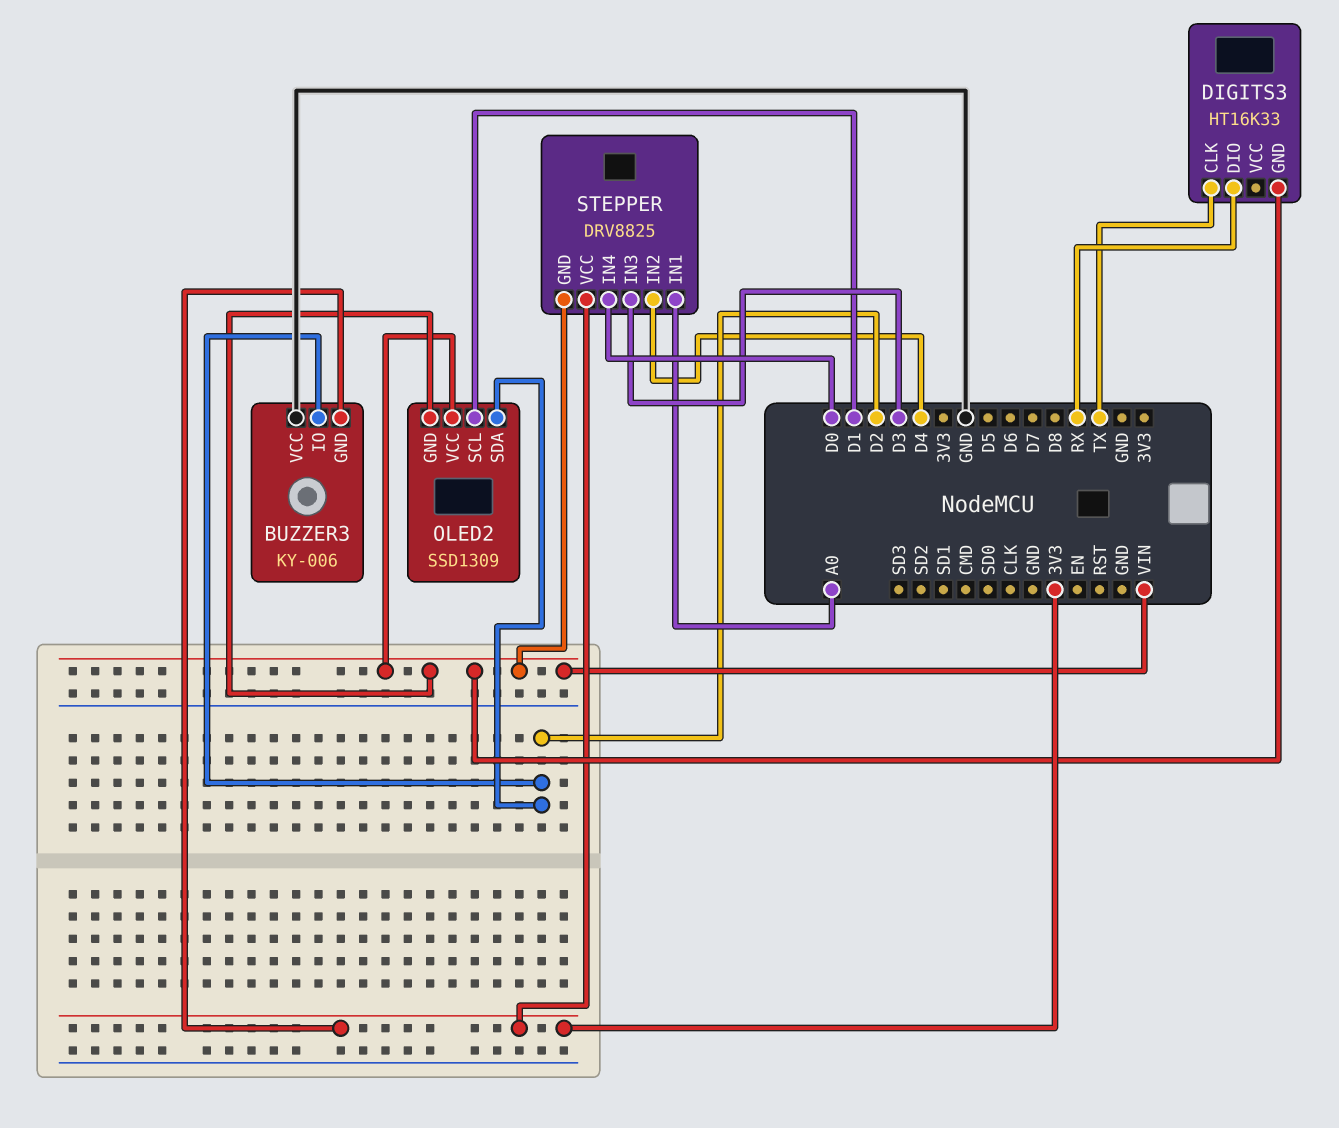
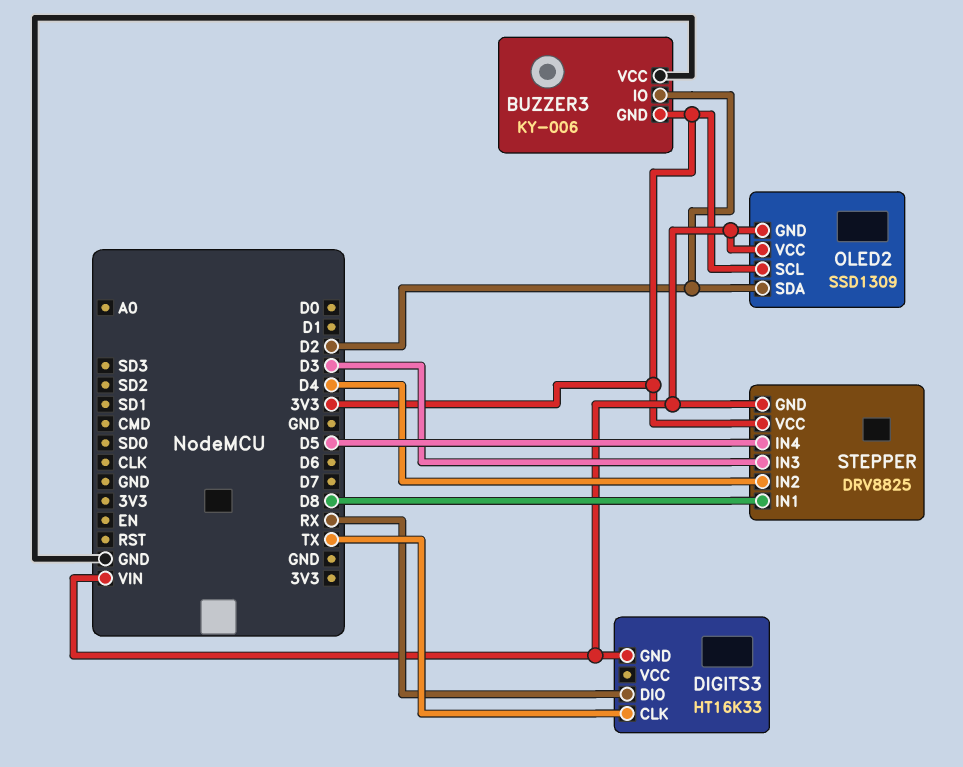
OLED2 pin SCL: D1 -> 3V3
STEPPER pin IN1: A0 -> D8
STEPPER pin IN4: D0 -> D5

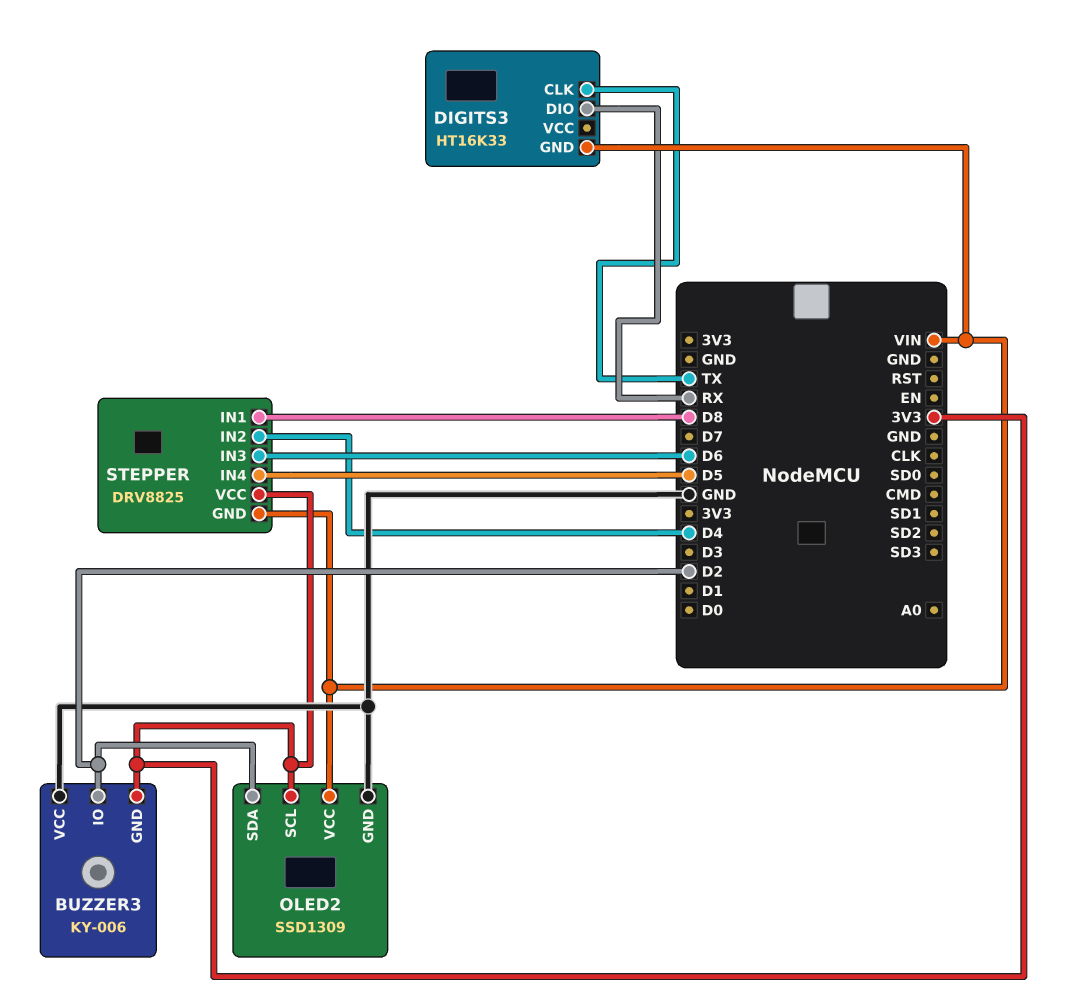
OLED2 pin GND: VIN -> GND
STEPPER pin IN3: D3 -> D6

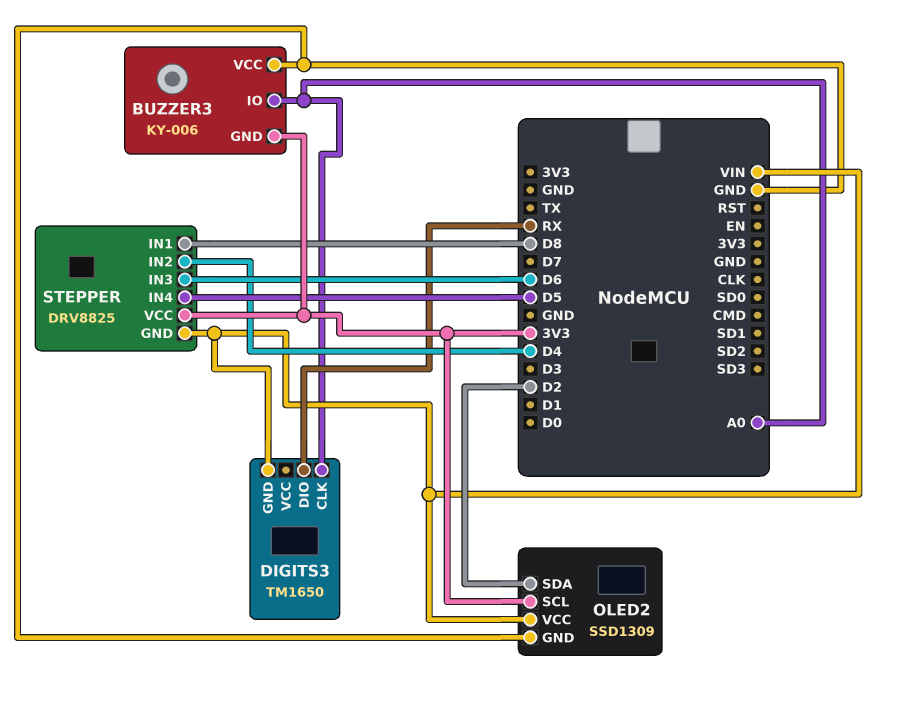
BUZZER3 pin IO: D2 -> A0
DIGITS3: HT16K33 -> TM1650
DIGITS3 pin CLK: TX -> A0

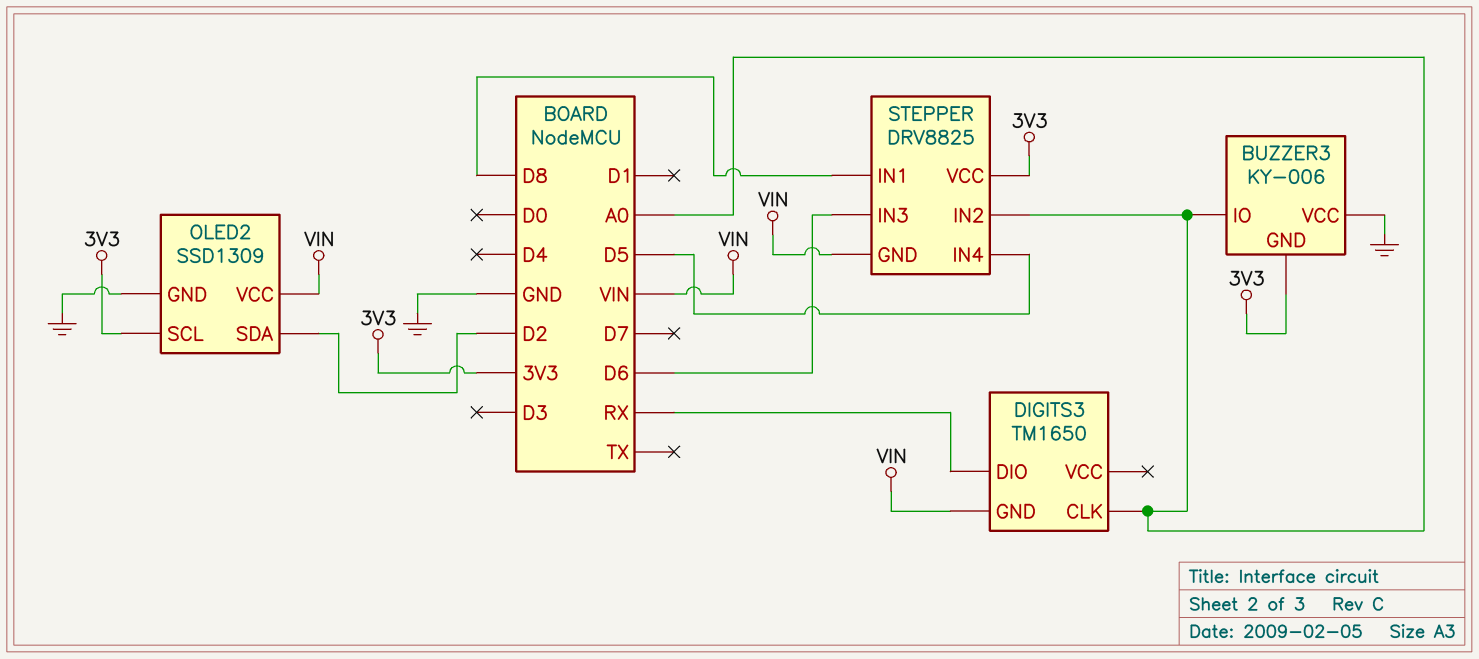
STEPPER pin IN2: D4 -> A0

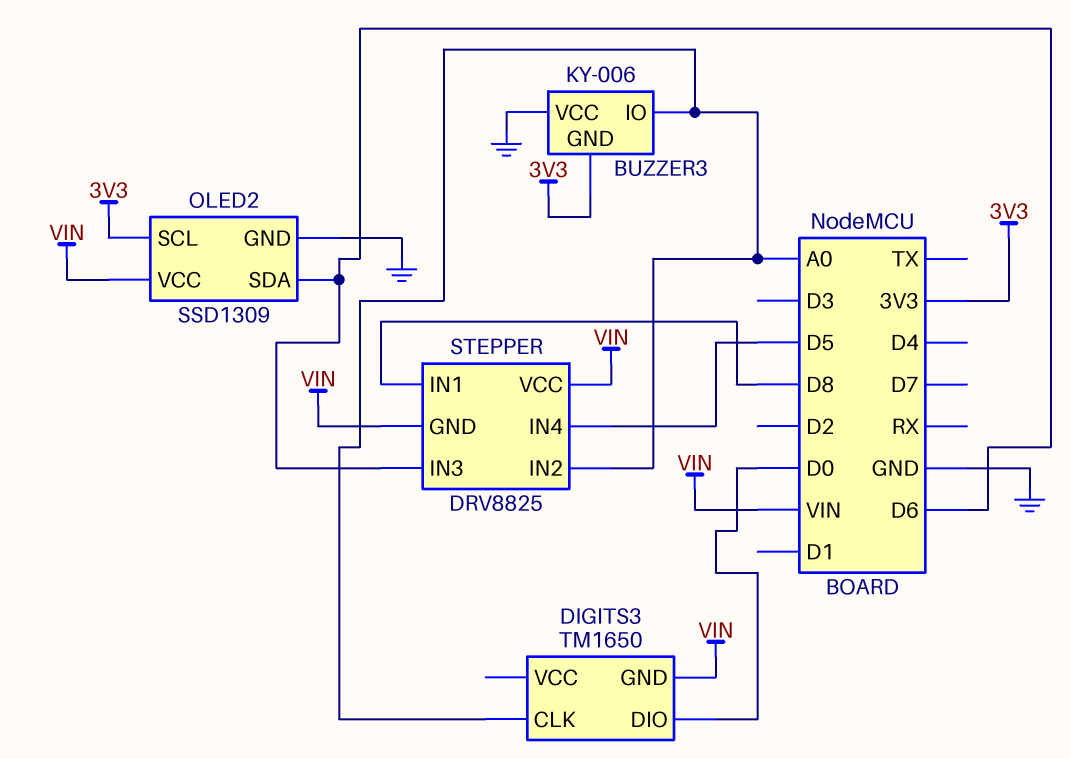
DIGITS3 pin DIO: RX -> D0
OLED2 pin SDA: D2 -> D6
STEPPER pin VCC: 3V3 -> VIN

